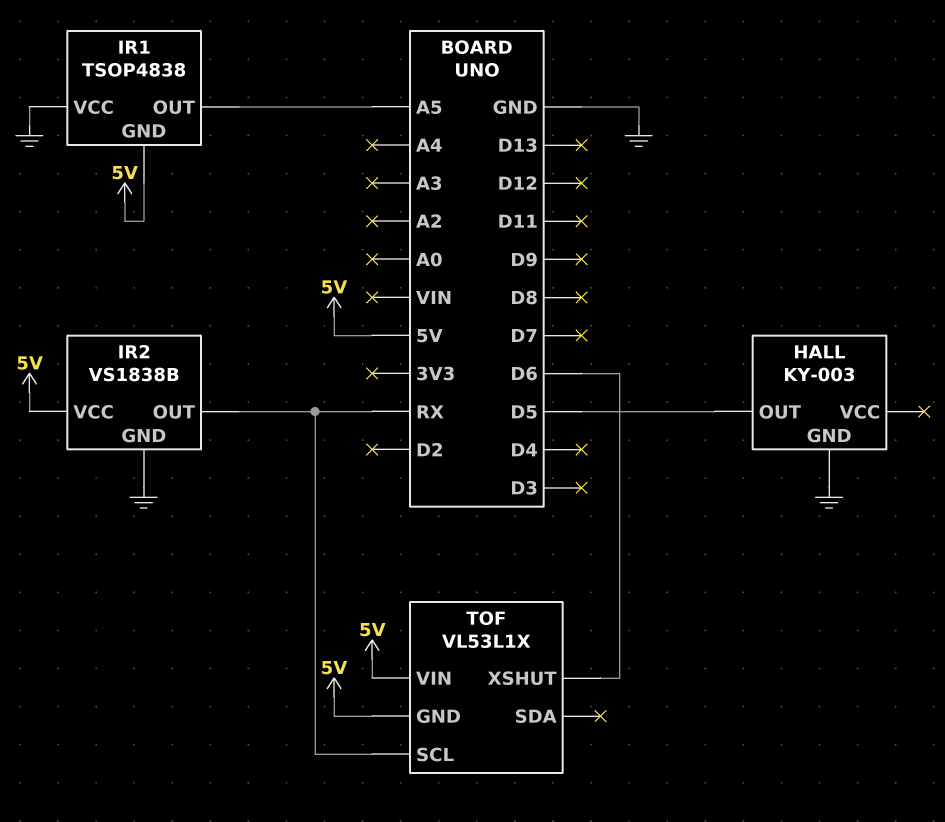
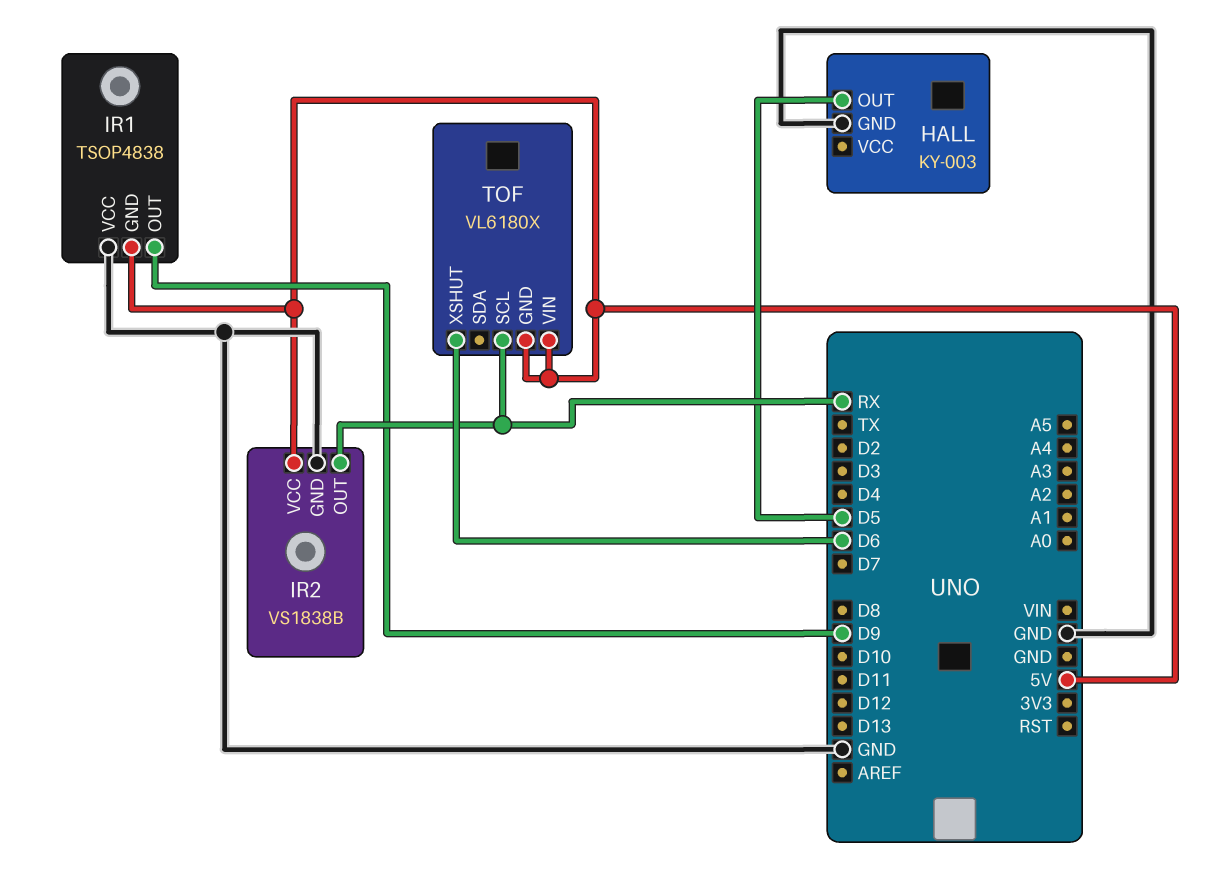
IR1 pin OUT: A5 -> D9
TOF: VL53L1X -> VL6180X

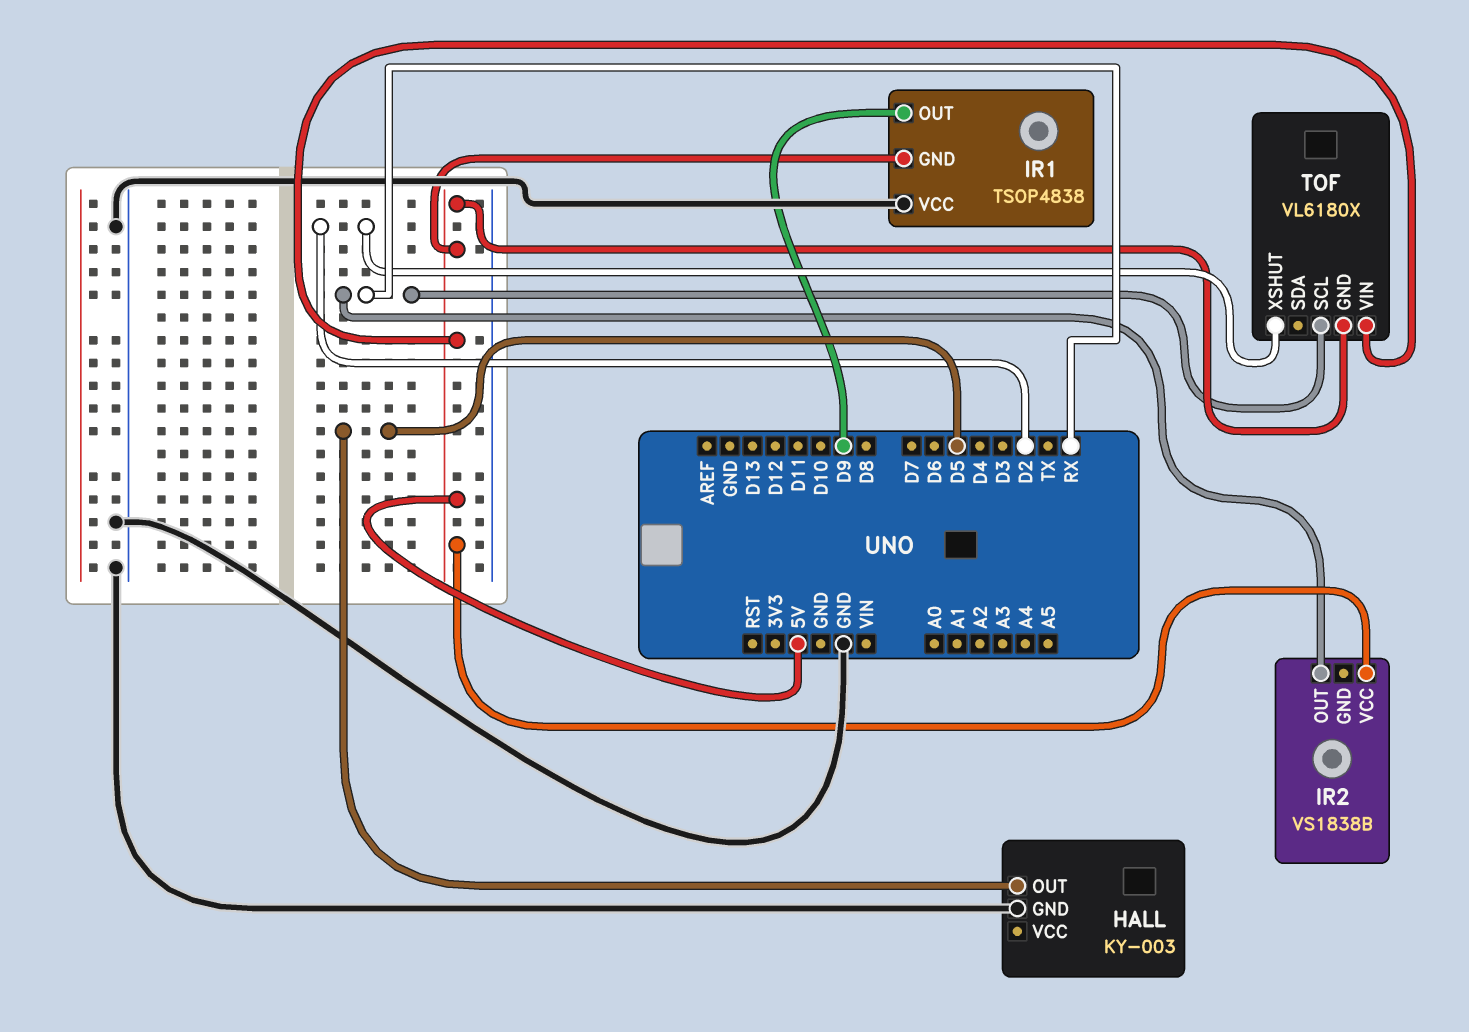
IR2 pin GND: GND -> none
TOF pin XSHUT: D6 -> D2

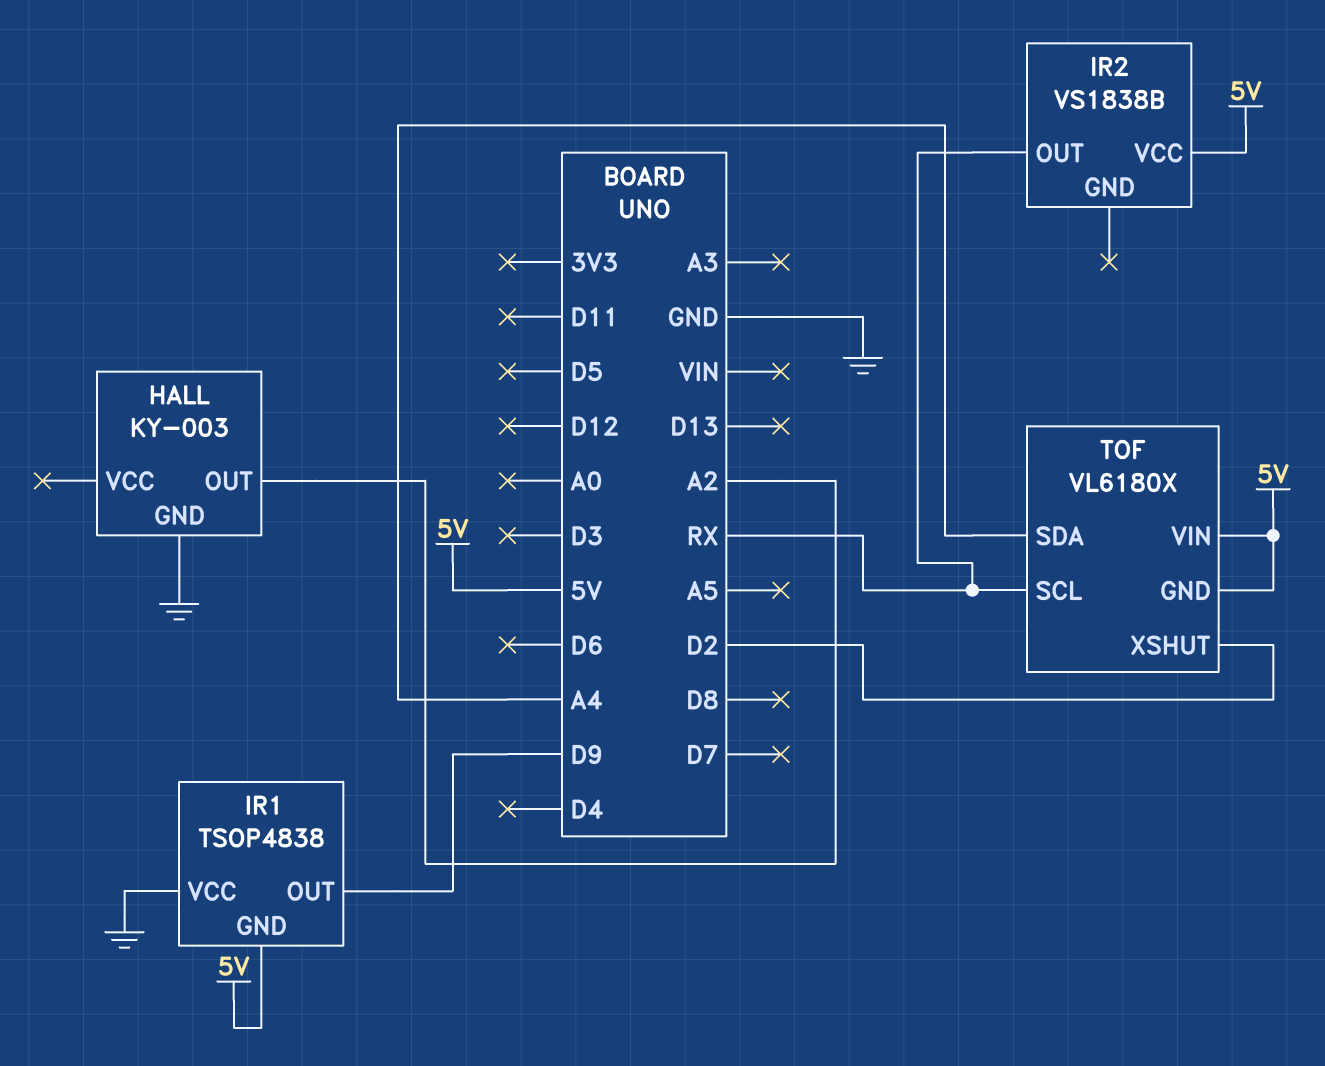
HALL pin OUT: D5 -> A2
TOF pin SDA: none -> A4

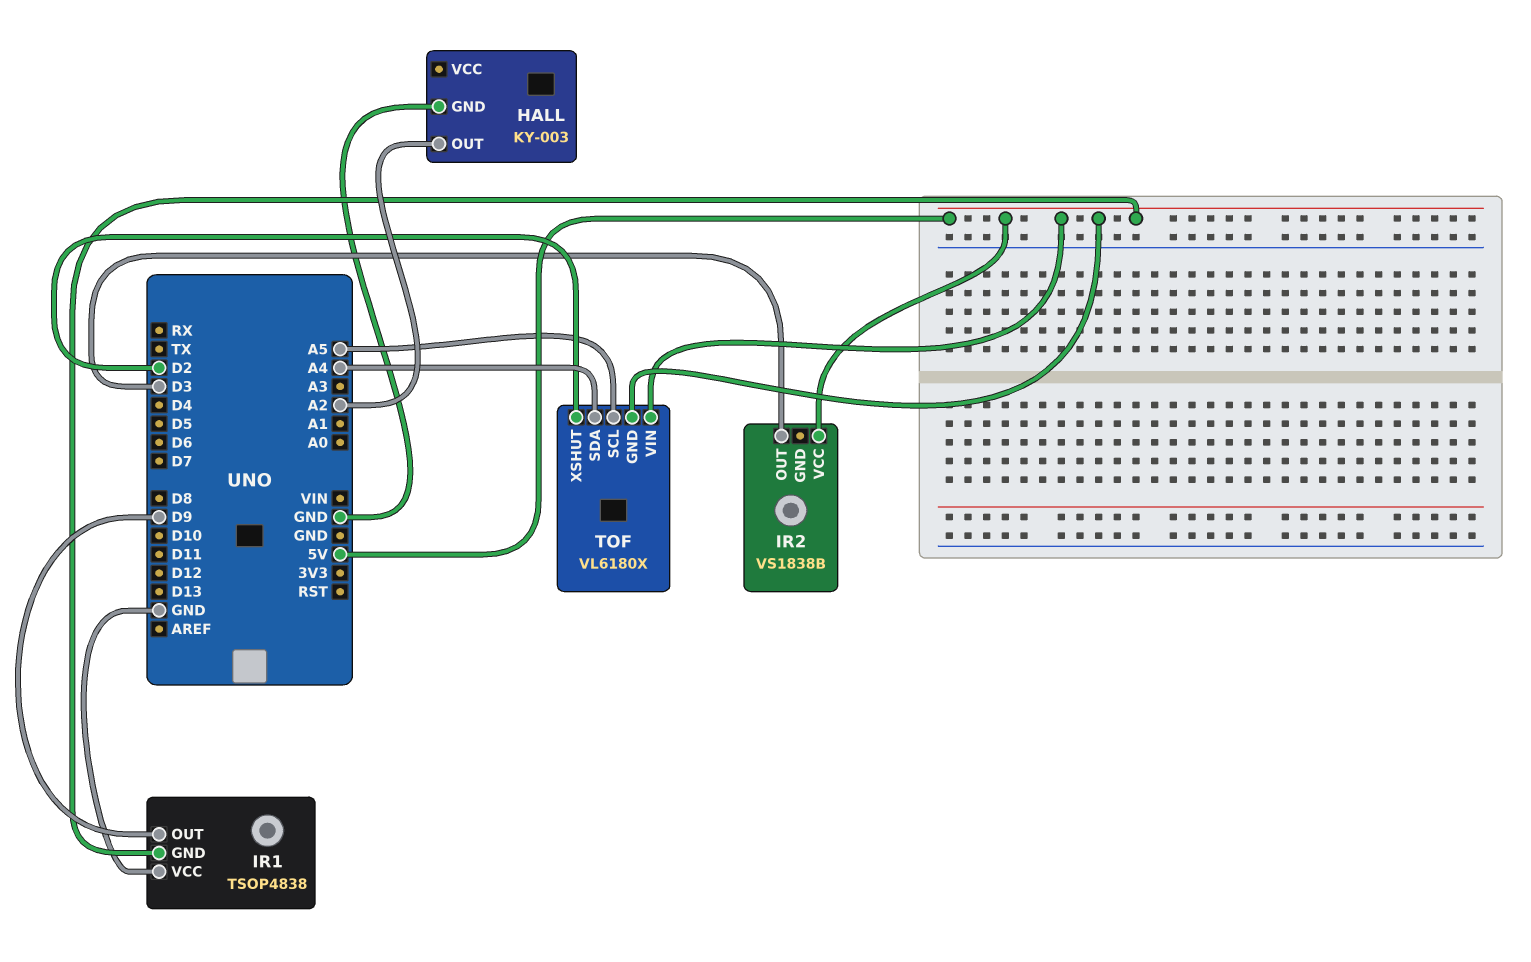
IR2 pin OUT: RX -> D3
TOF pin SCL: RX -> A5

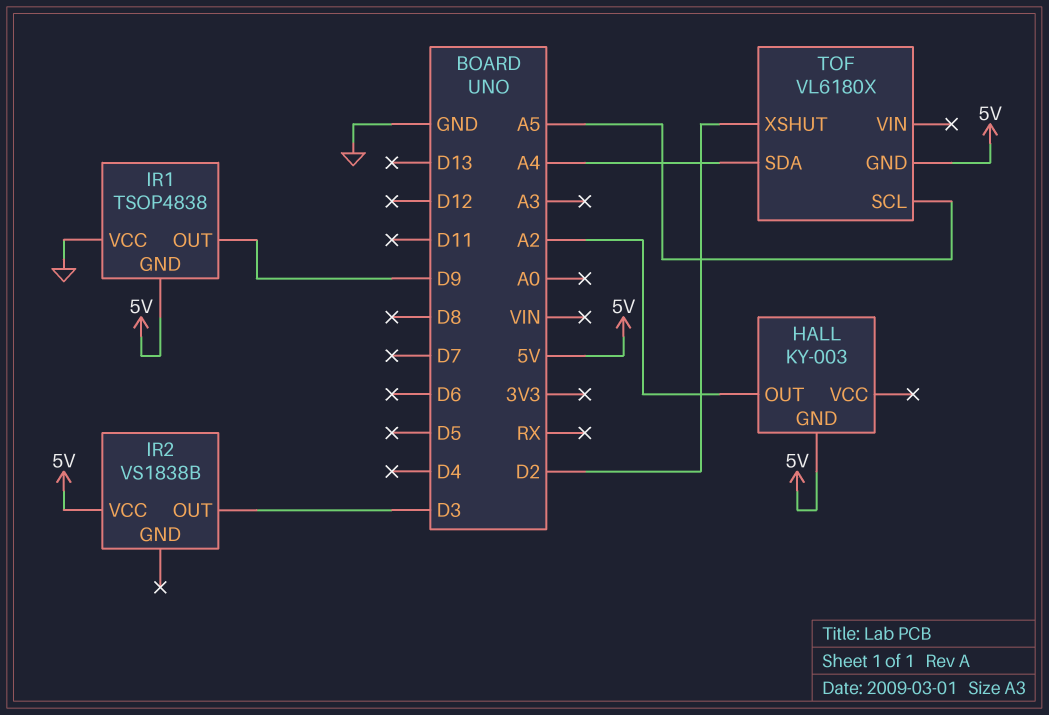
HALL pin GND: GND -> 5V
TOF pin VIN: 5V -> none

